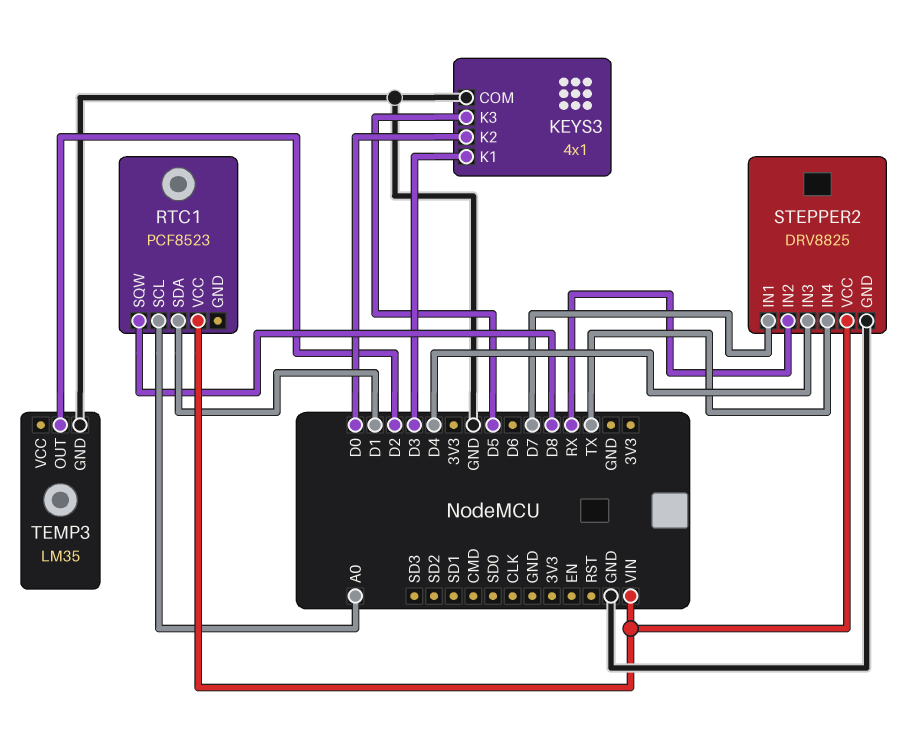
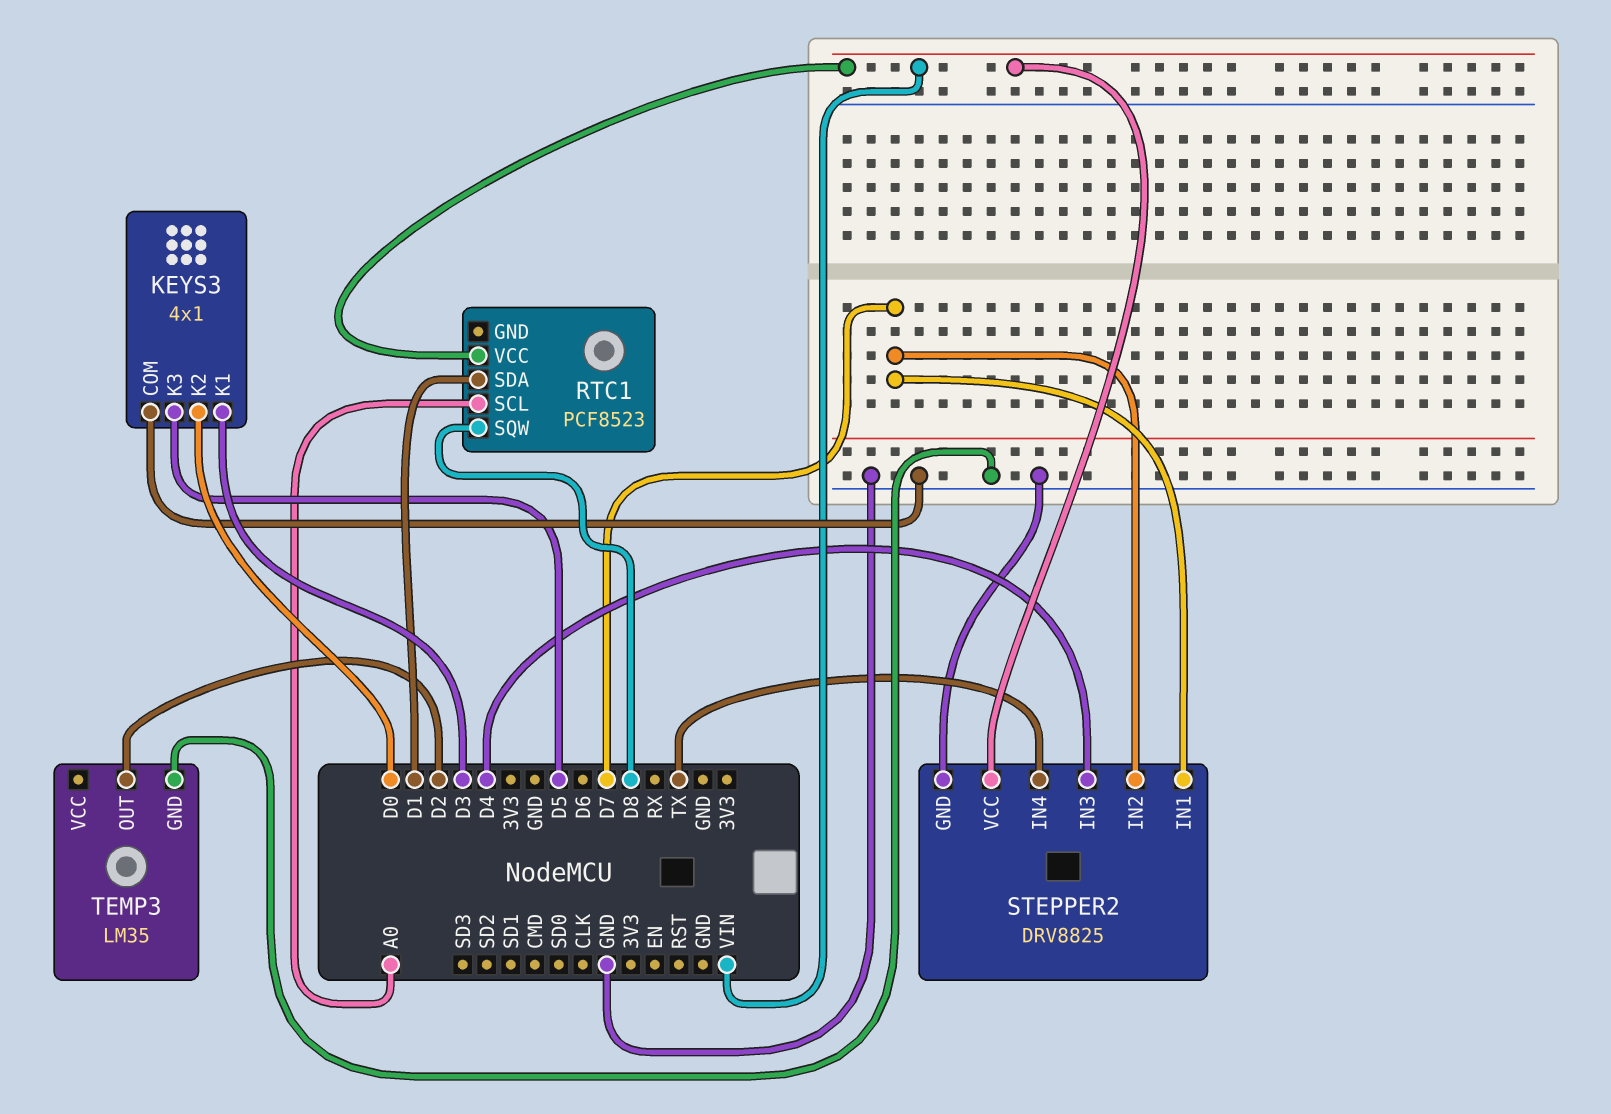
STEPPER2 pin IN2: RX -> D7

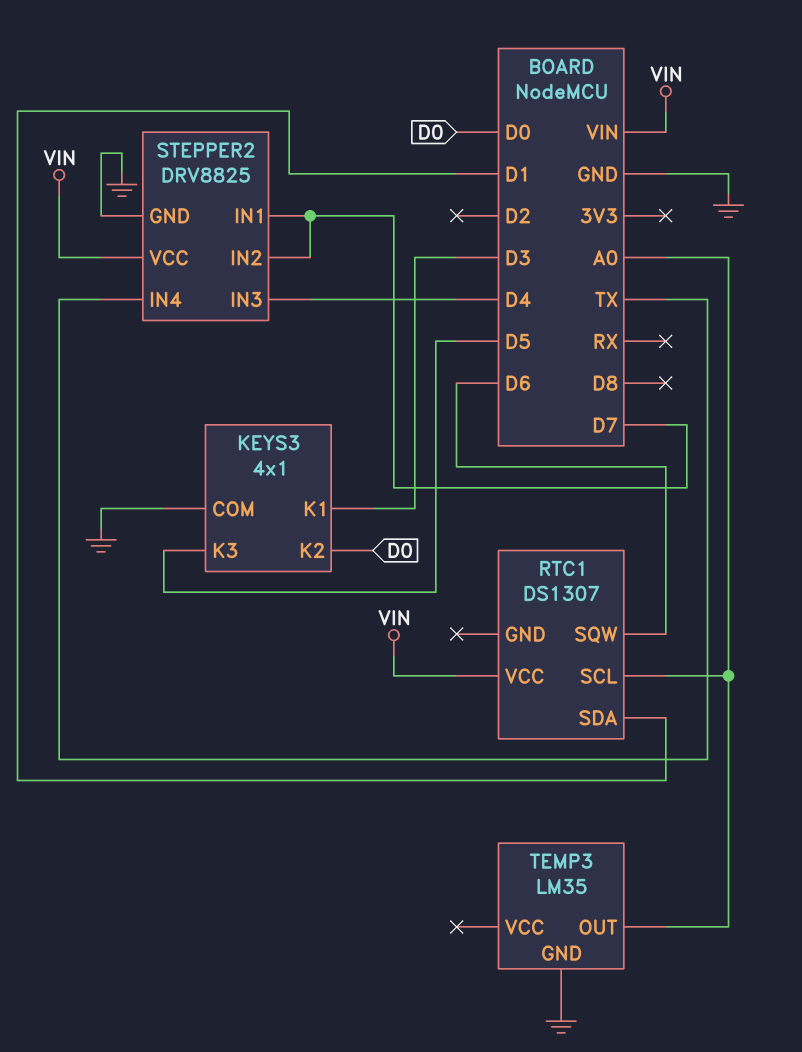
RTC1: PCF8523 -> DS1307
RTC1 pin SQW: D8 -> D6
TEMP3 pin OUT: D2 -> A0

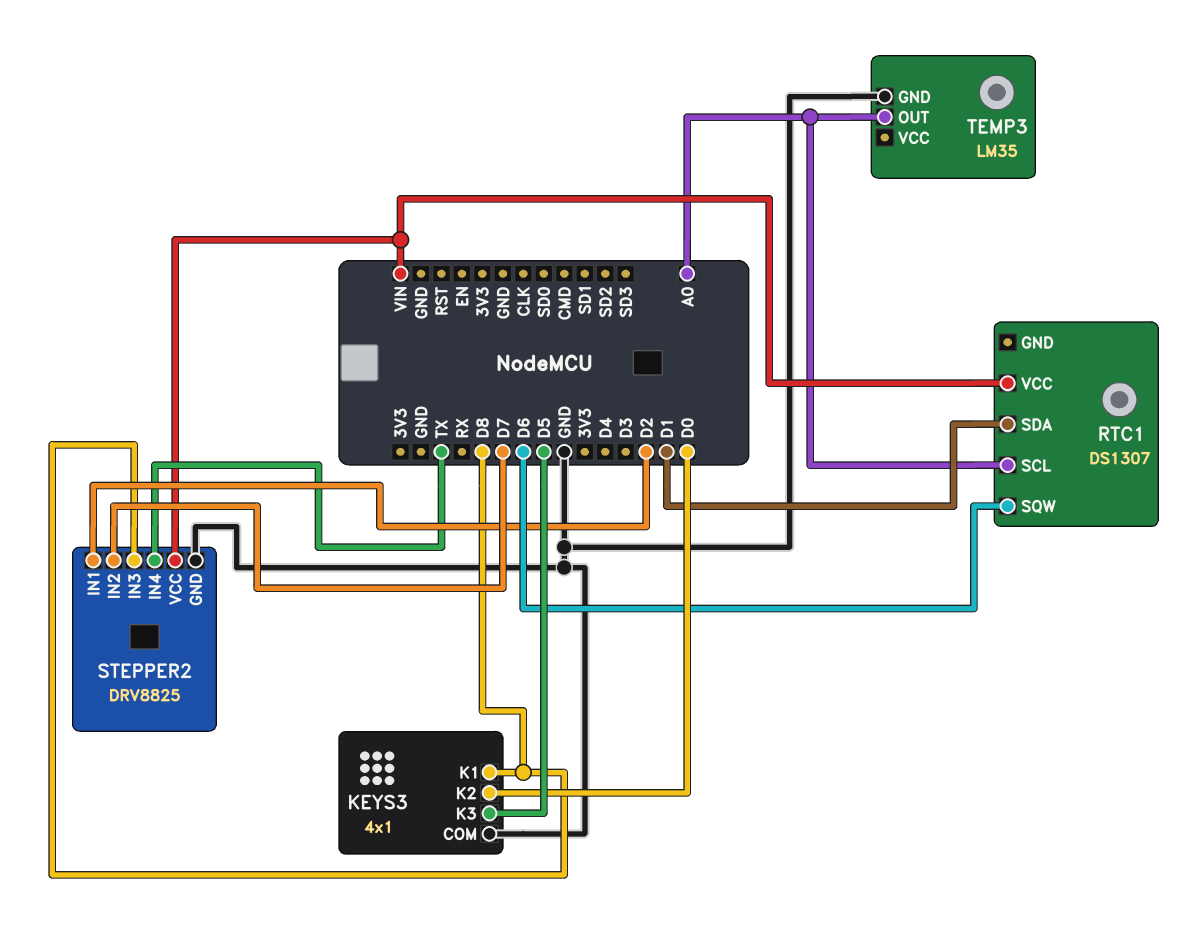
KEYS3 pin K1: D3 -> D8
STEPPER2 pin IN1: D7 -> D2
STEPPER2 pin IN3: D4 -> D8

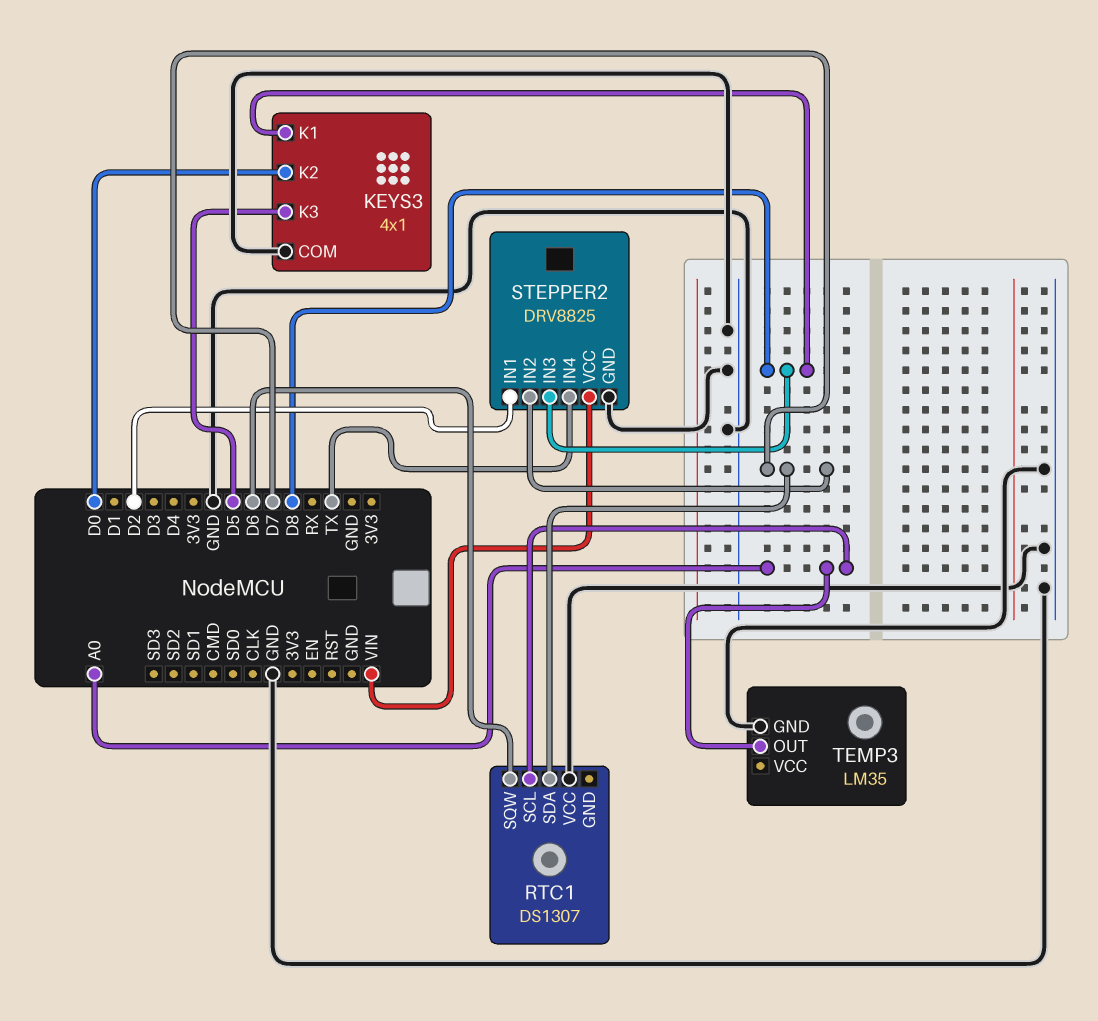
RTC1 pin SDA: D1 -> D7
RTC1 pin VCC: VIN -> GND

